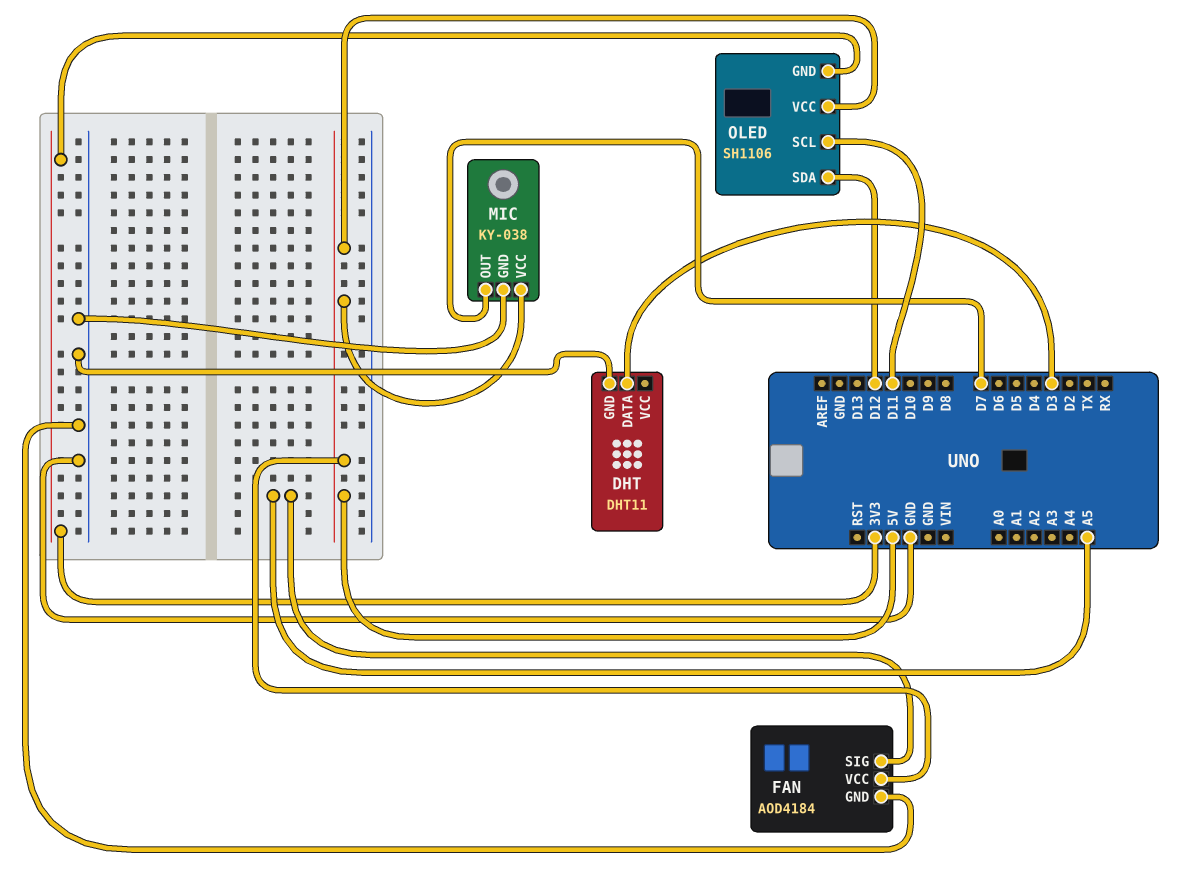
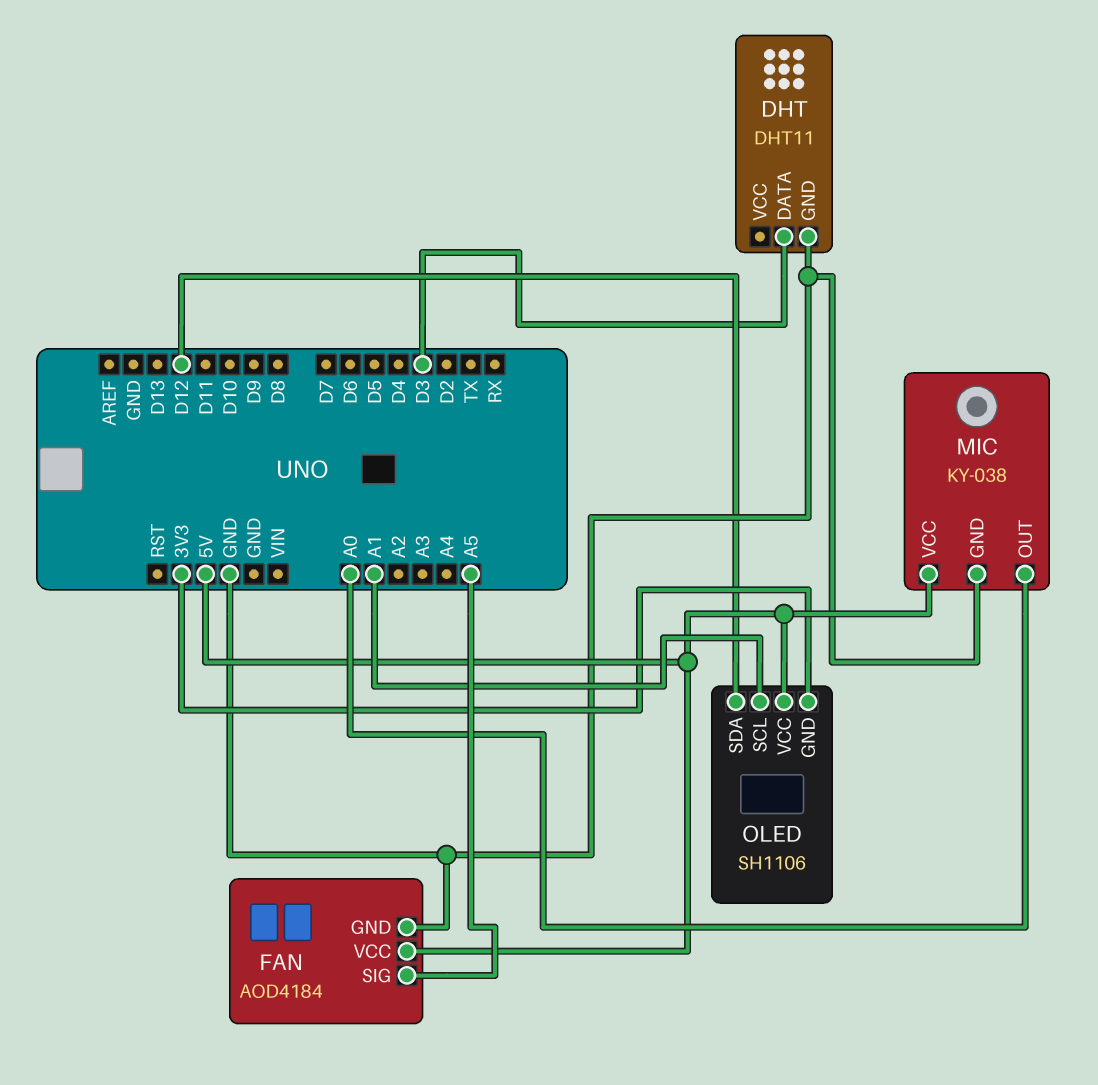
MIC pin OUT: D7 -> A0
OLED pin SCL: D11 -> A1

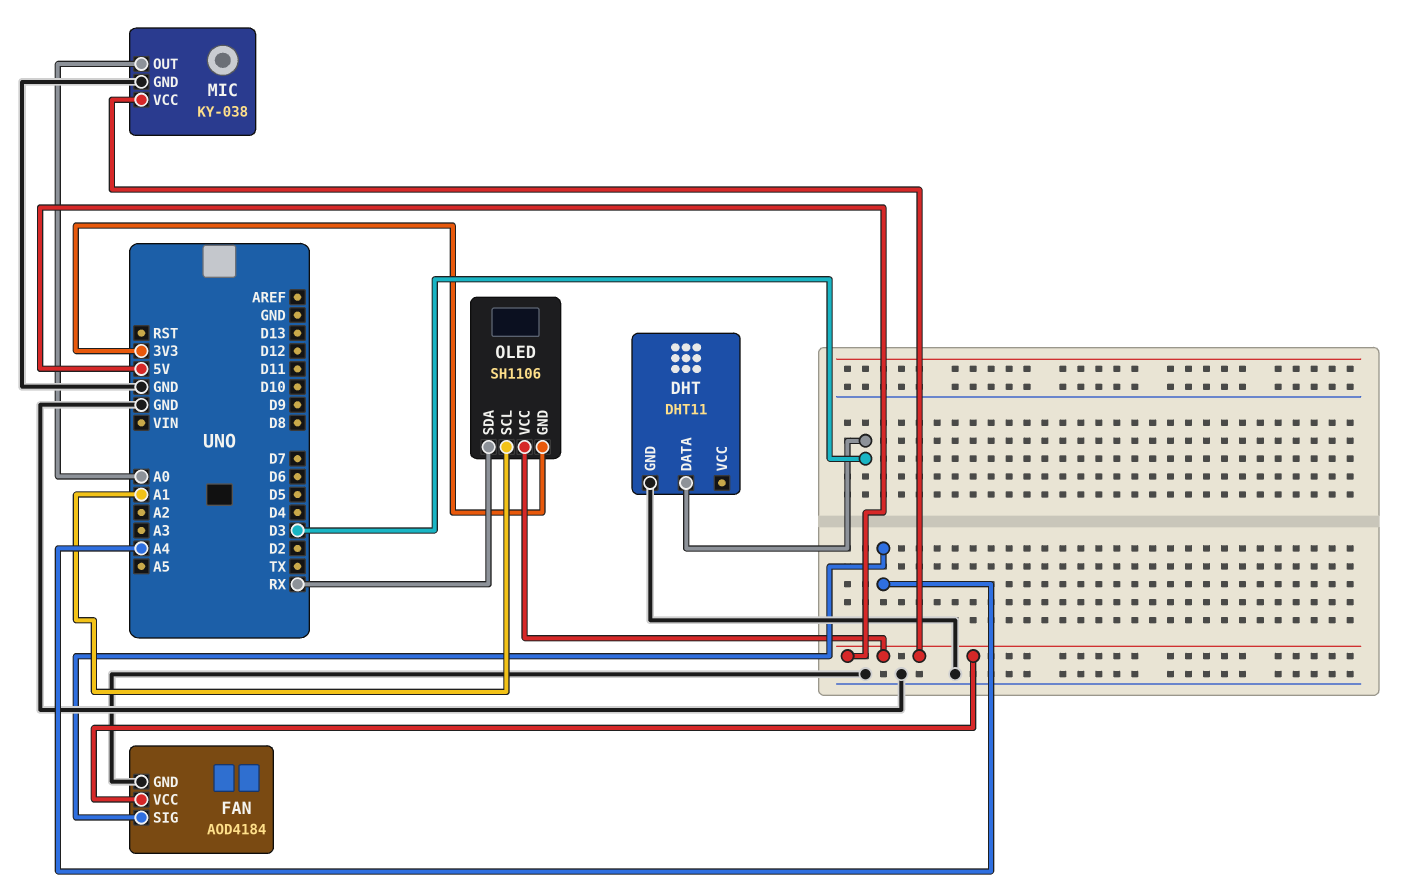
FAN pin SIG: A5 -> A4
OLED pin SDA: D12 -> RX

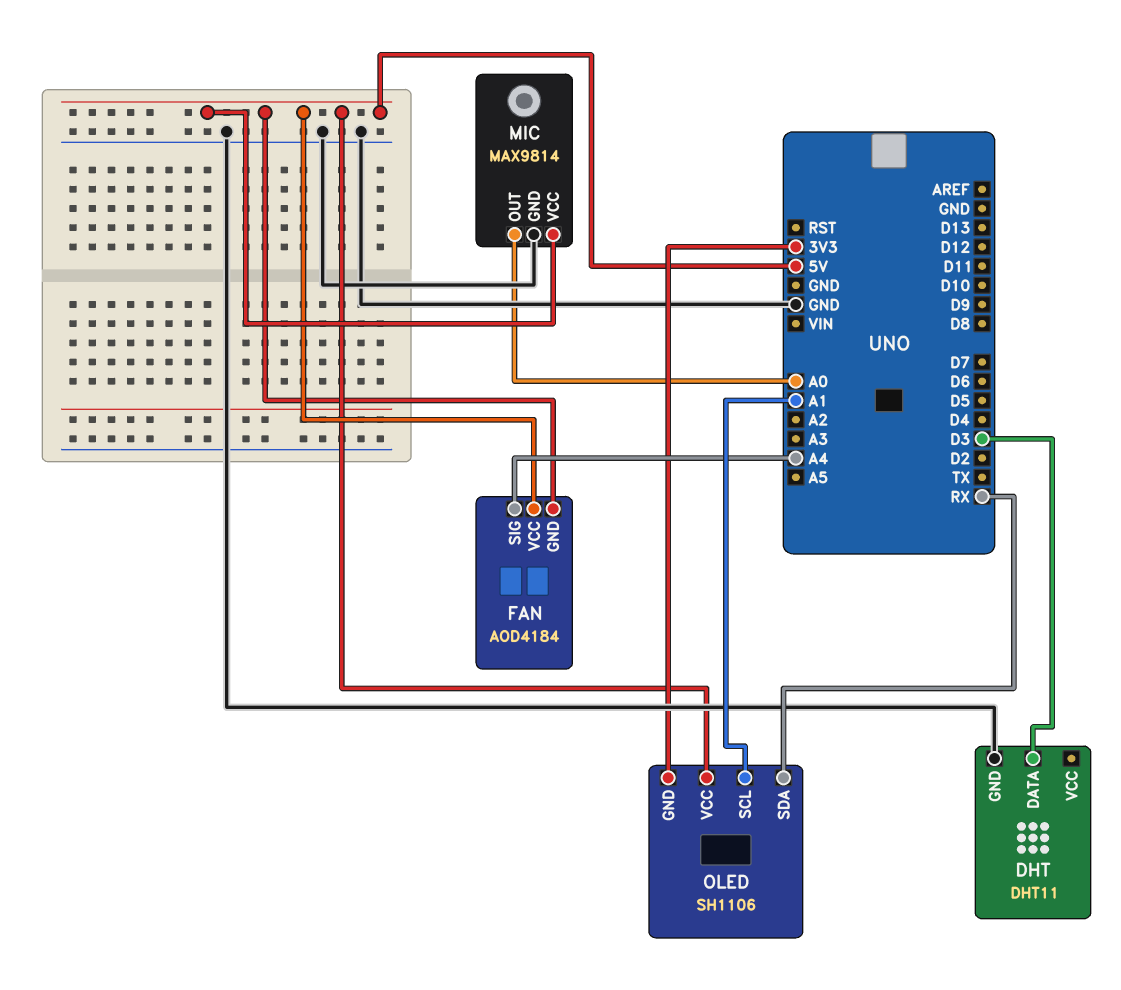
FAN pin GND: GND -> 5V
MIC: KY-038 -> MAX9814

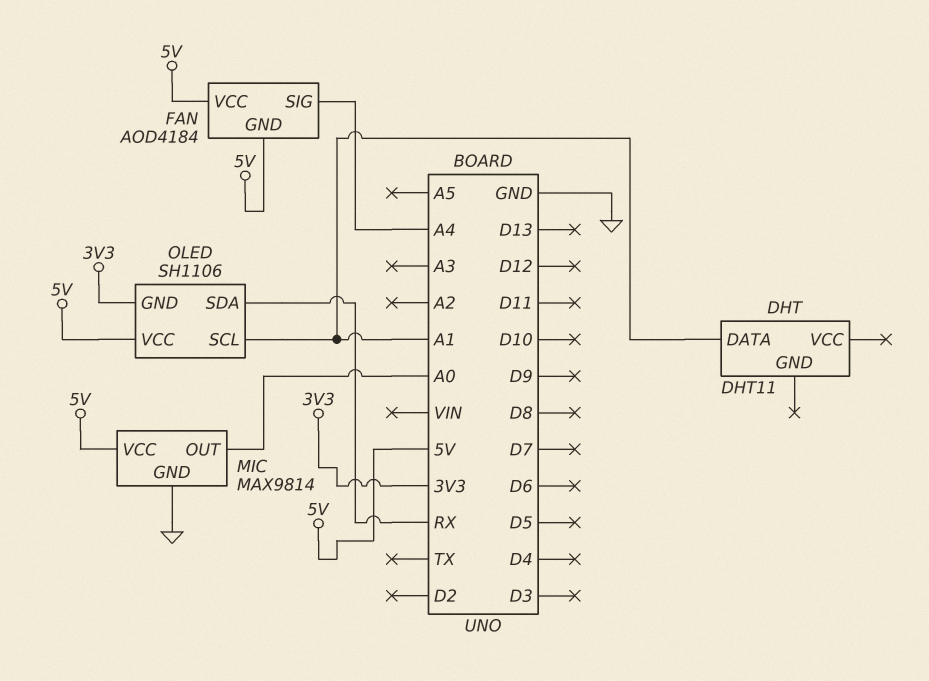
DHT pin DATA: D3 -> A1
DHT pin GND: GND -> none

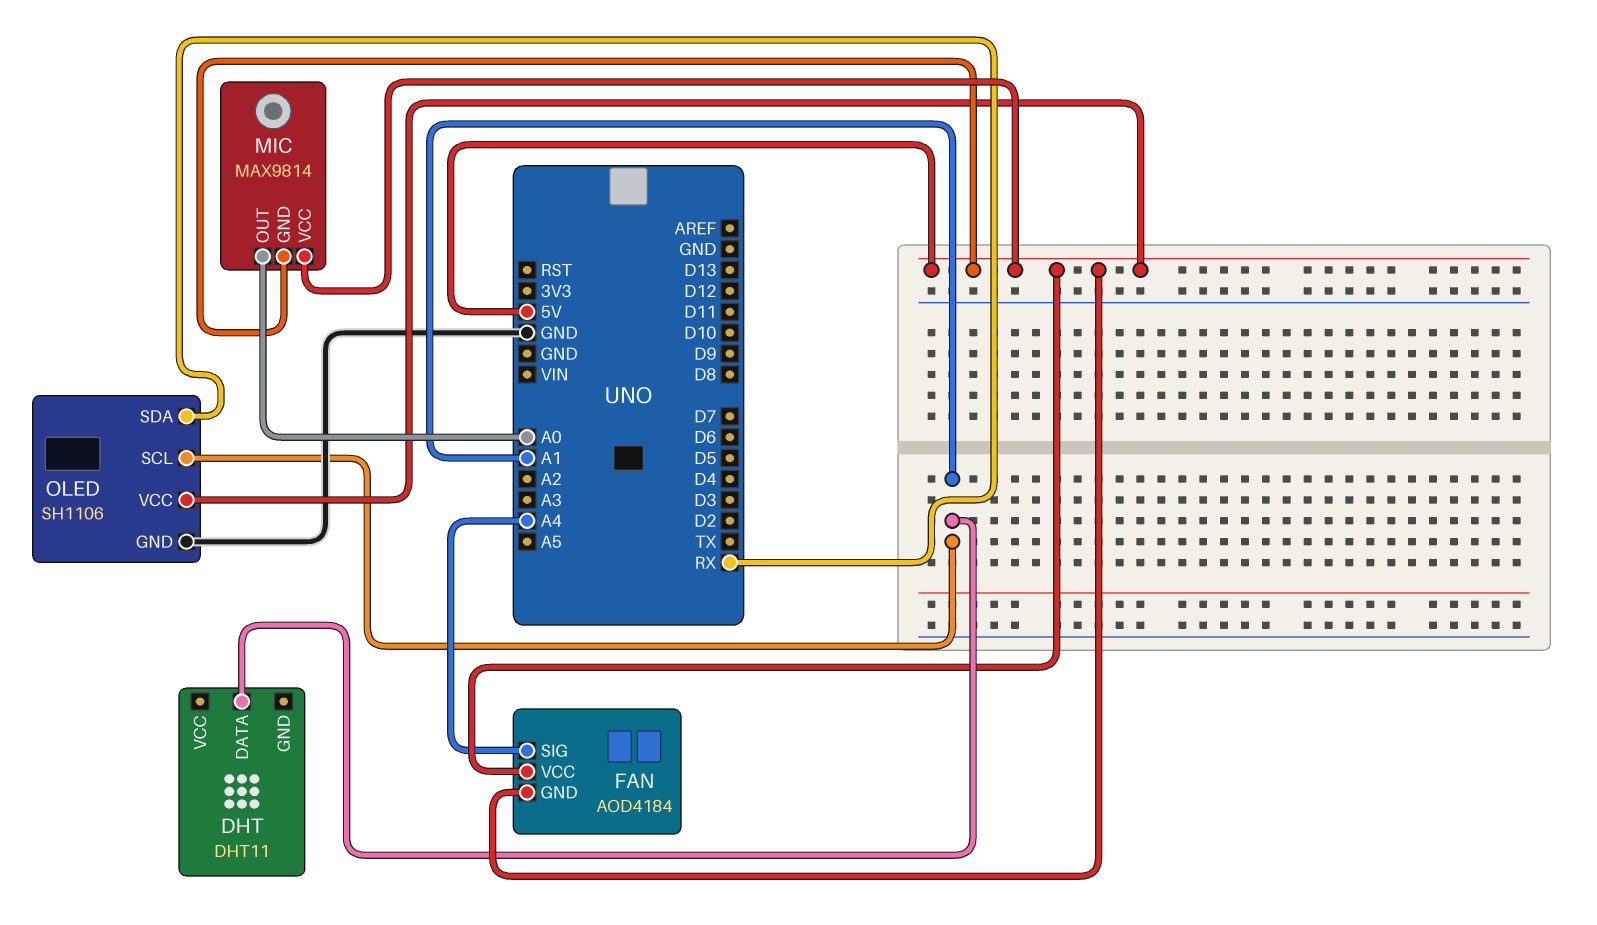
MIC pin GND: GND -> 5V
OLED pin GND: 3V3 -> GND

